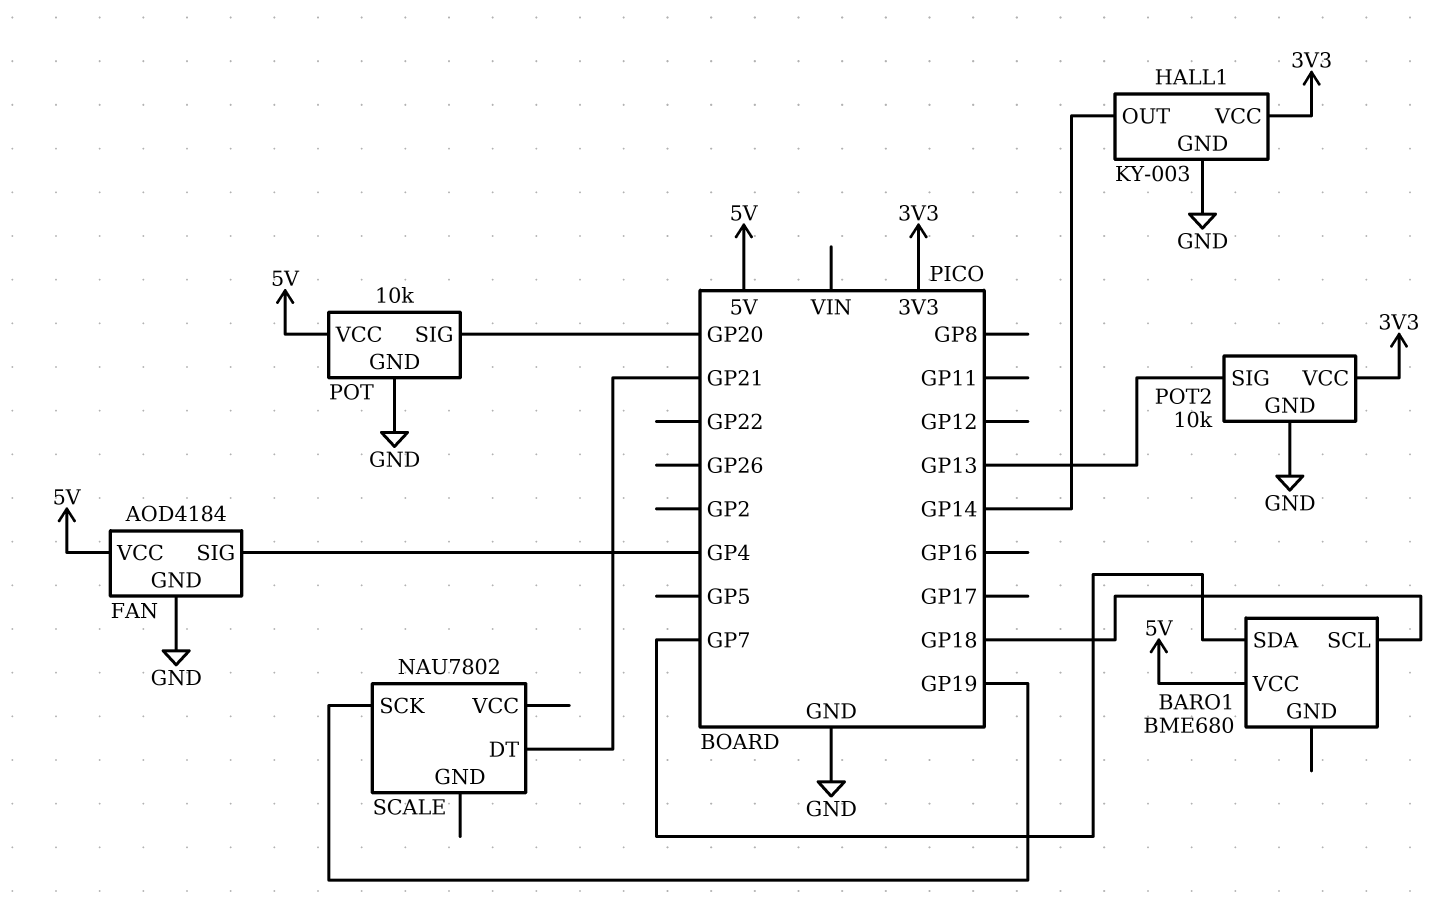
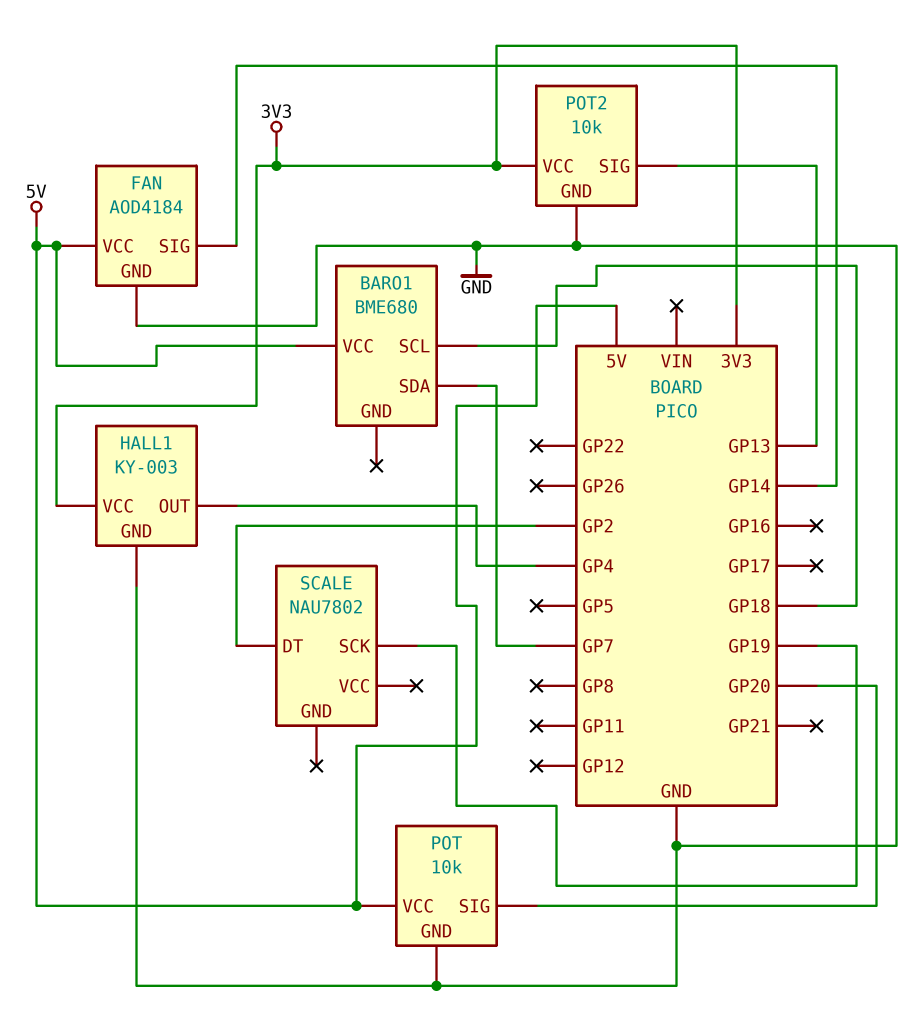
FAN pin SIG: GP4 -> GP14
HALL1 pin OUT: GP14 -> GP4
SCALE pin DT: GP21 -> GP2

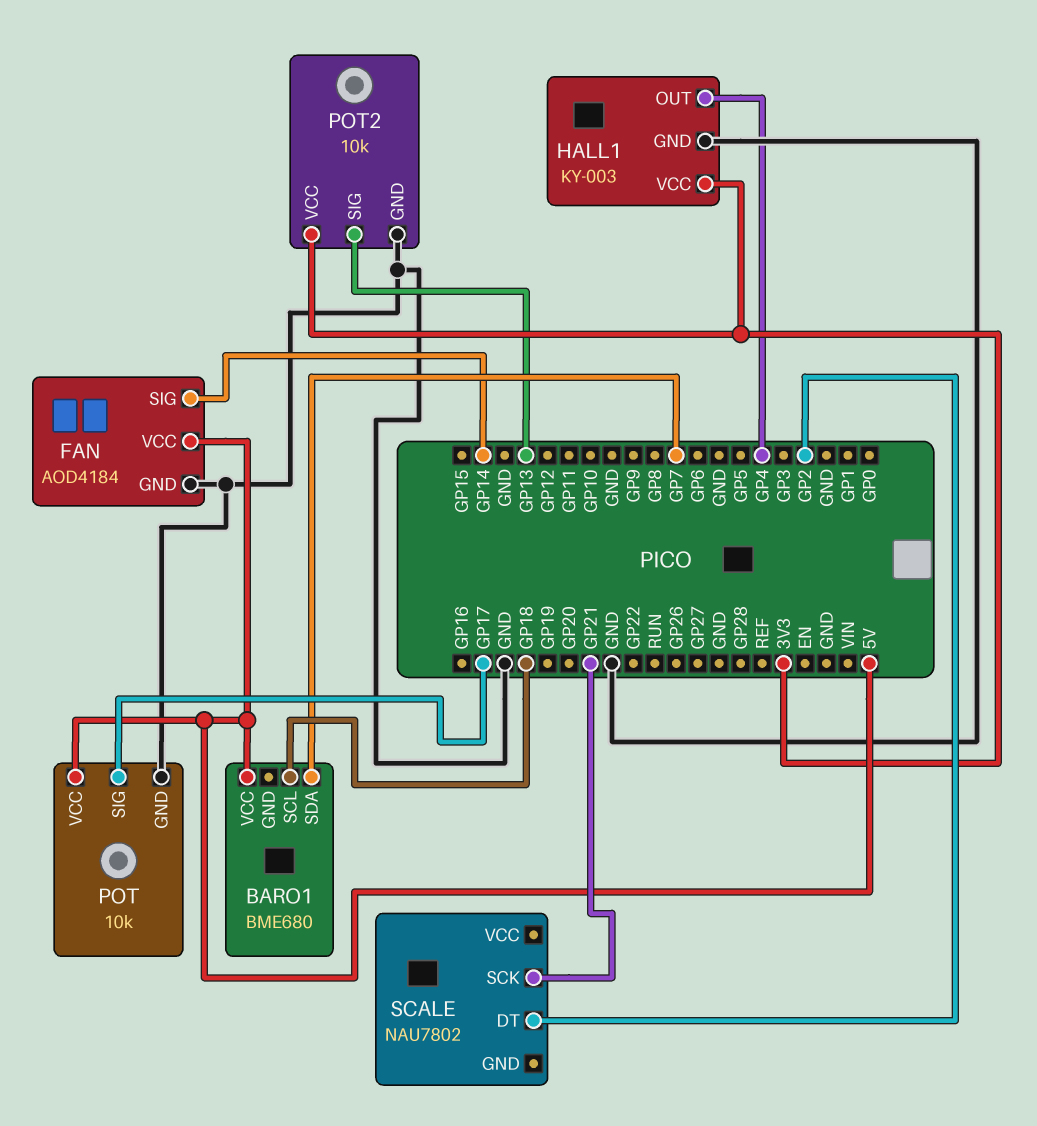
POT pin SIG: GP20 -> GP17
SCALE pin SCK: GP19 -> GP21

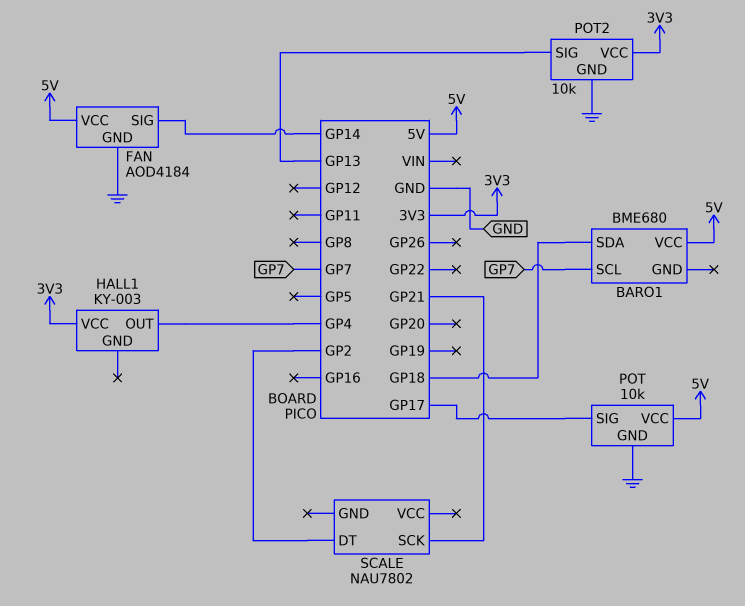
BARO1 pin SCL: GP18 -> GP7
BARO1 pin SDA: GP7 -> GP18
HALL1 pin GND: GND -> none

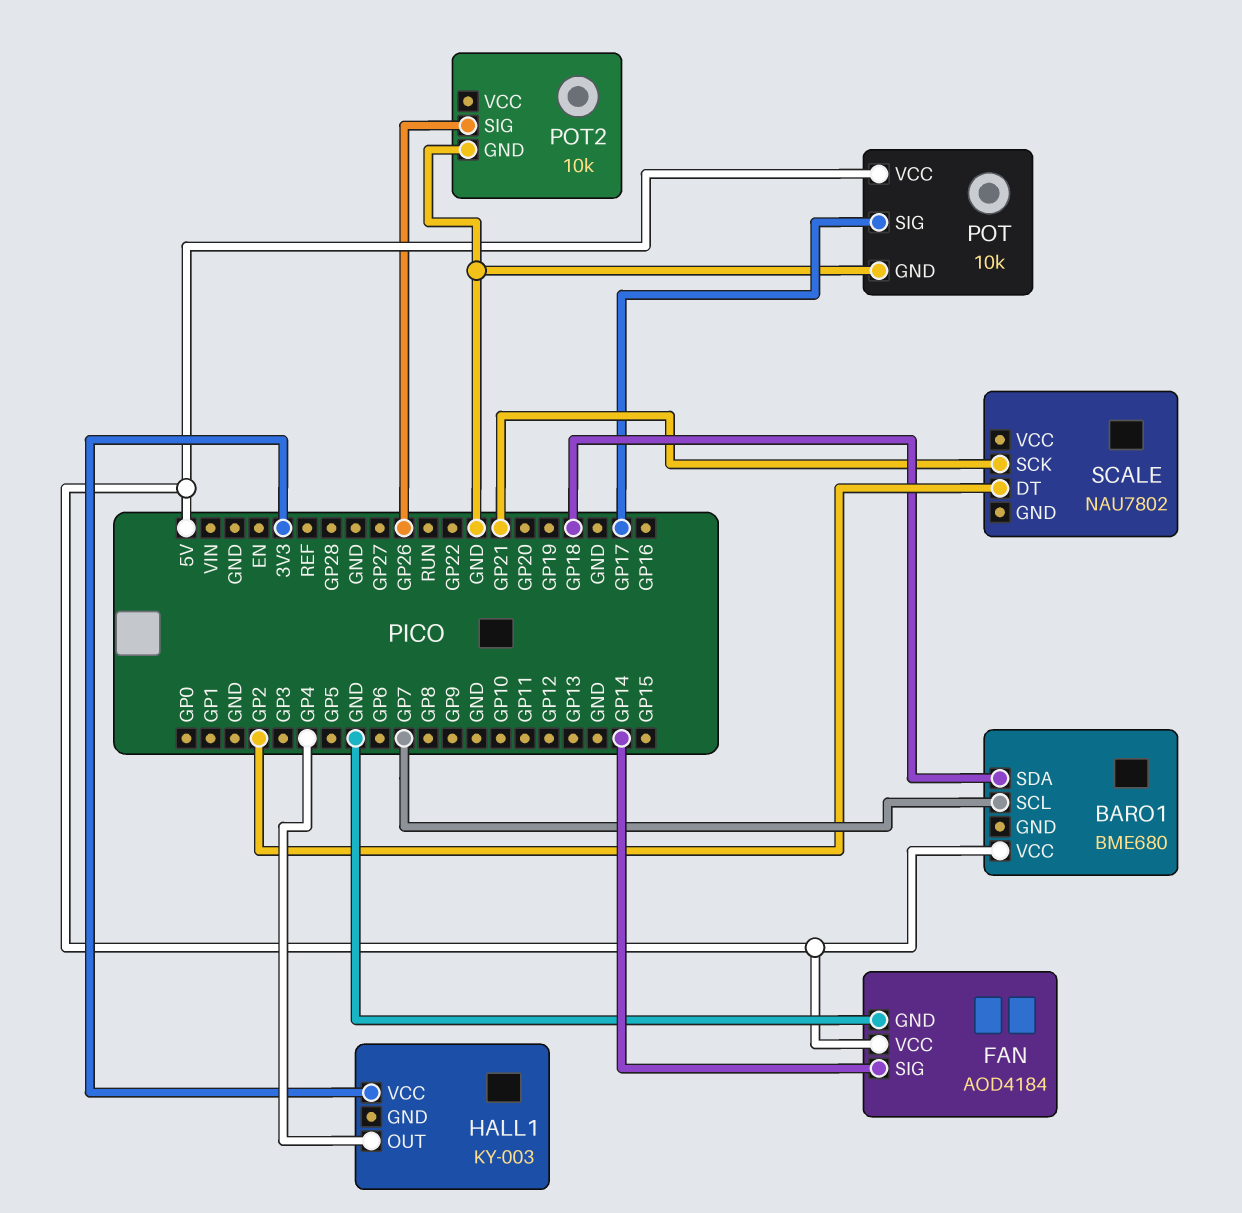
POT2 pin SIG: GP13 -> GP26
POT2 pin VCC: 3V3 -> none

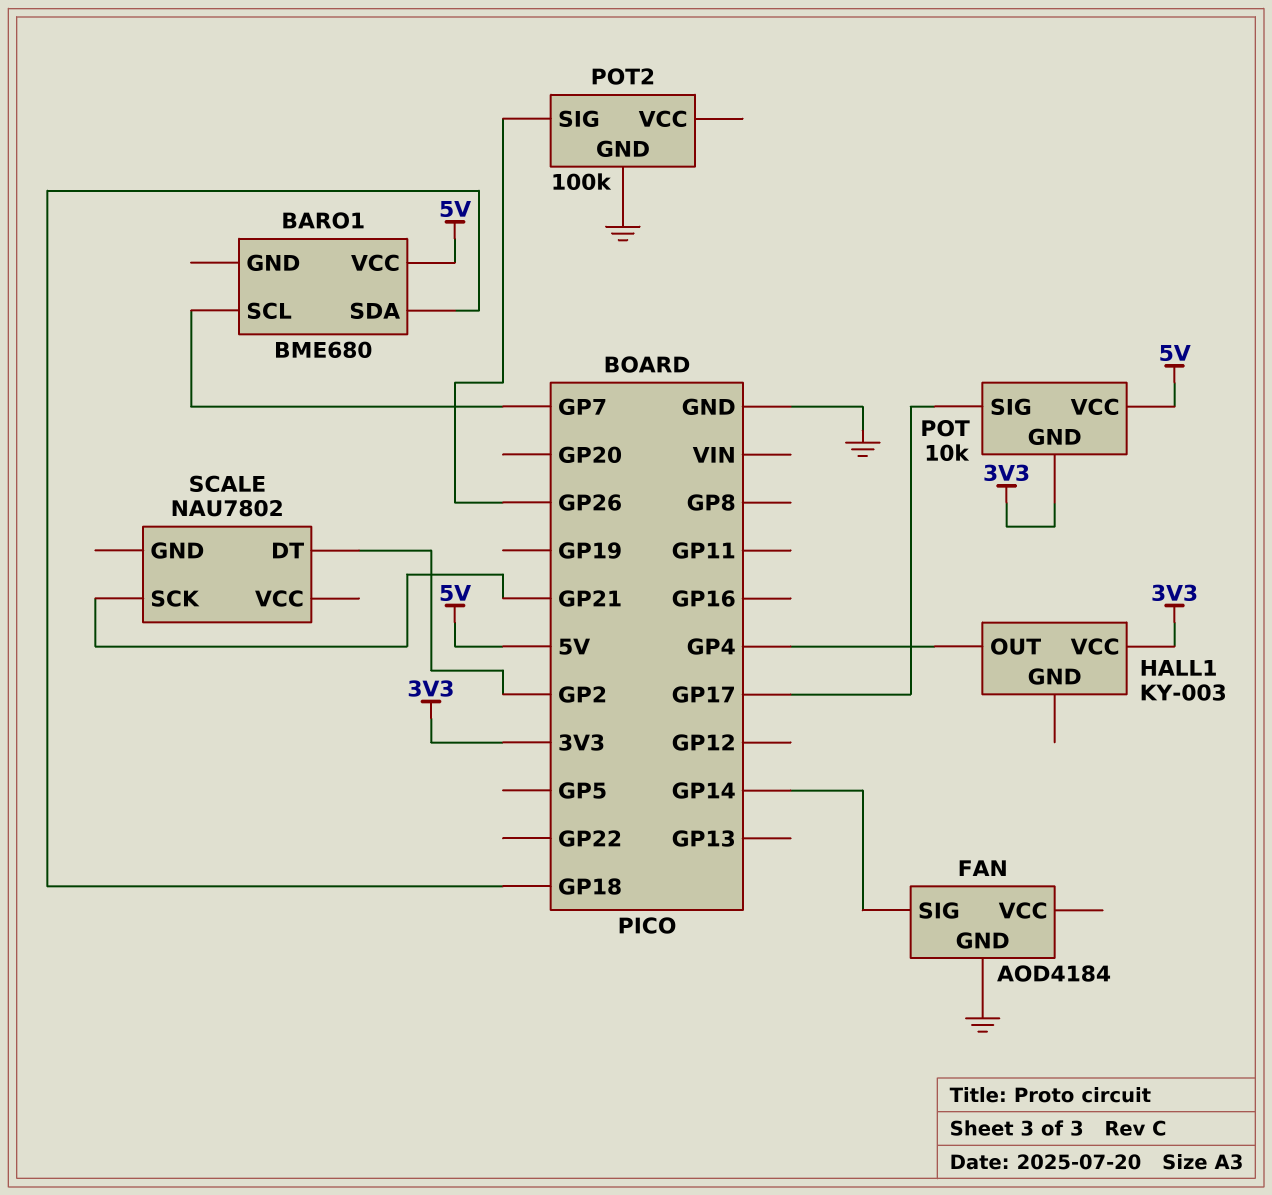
FAN pin VCC: 5V -> none
POT pin GND: GND -> 3V3
POT2: 10k -> 100k

